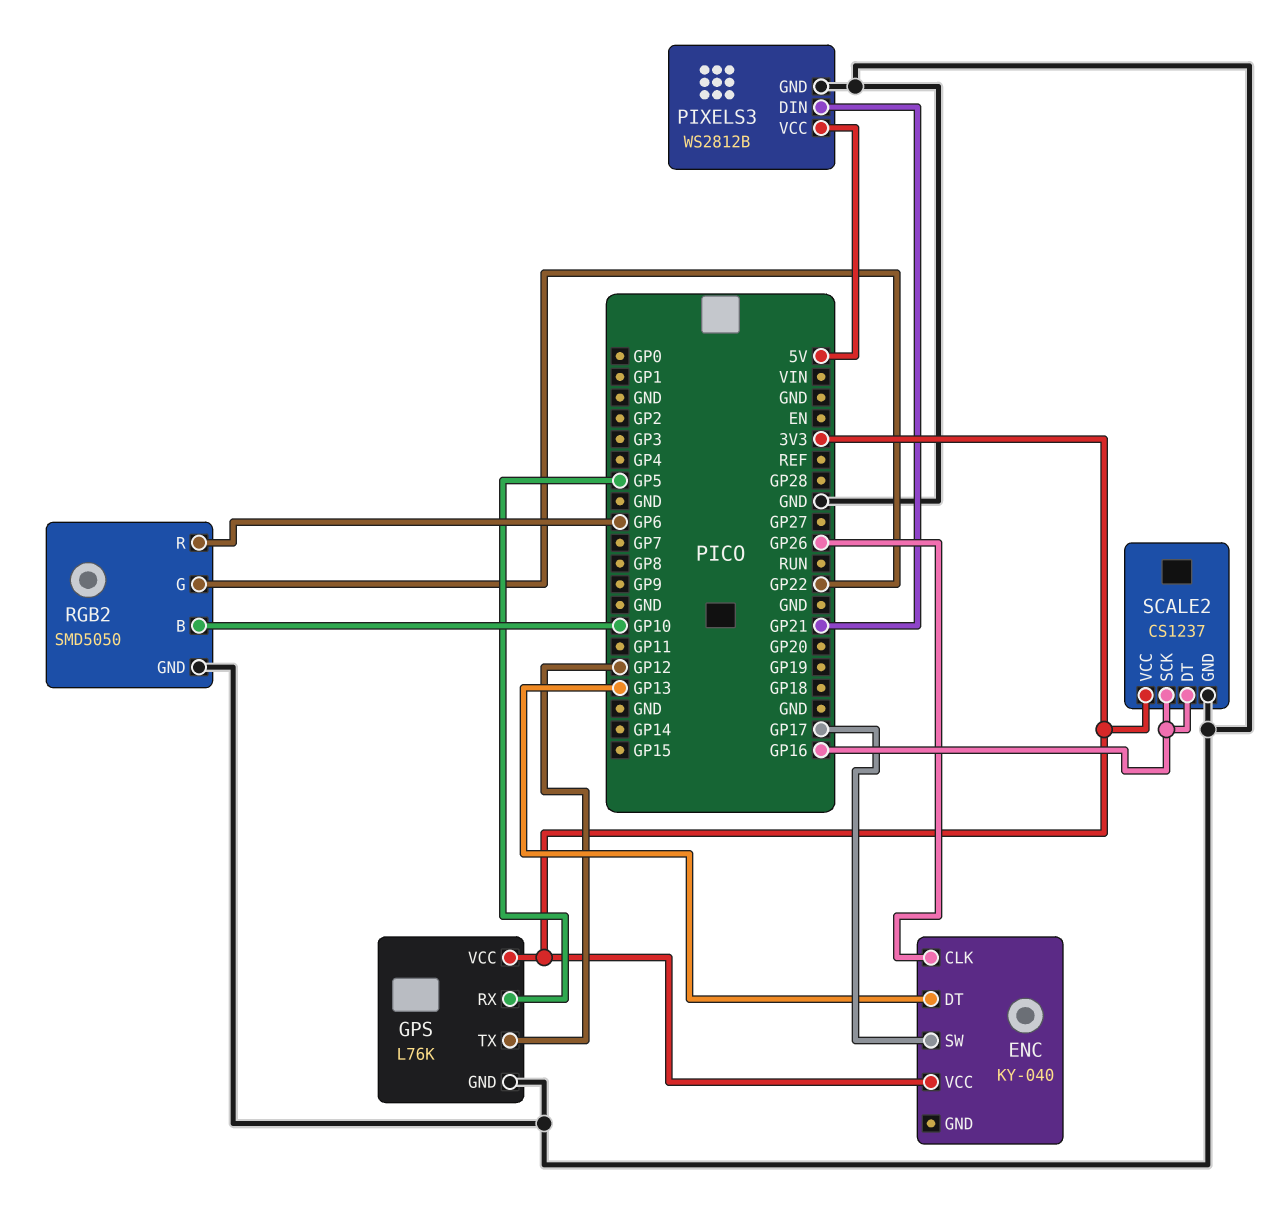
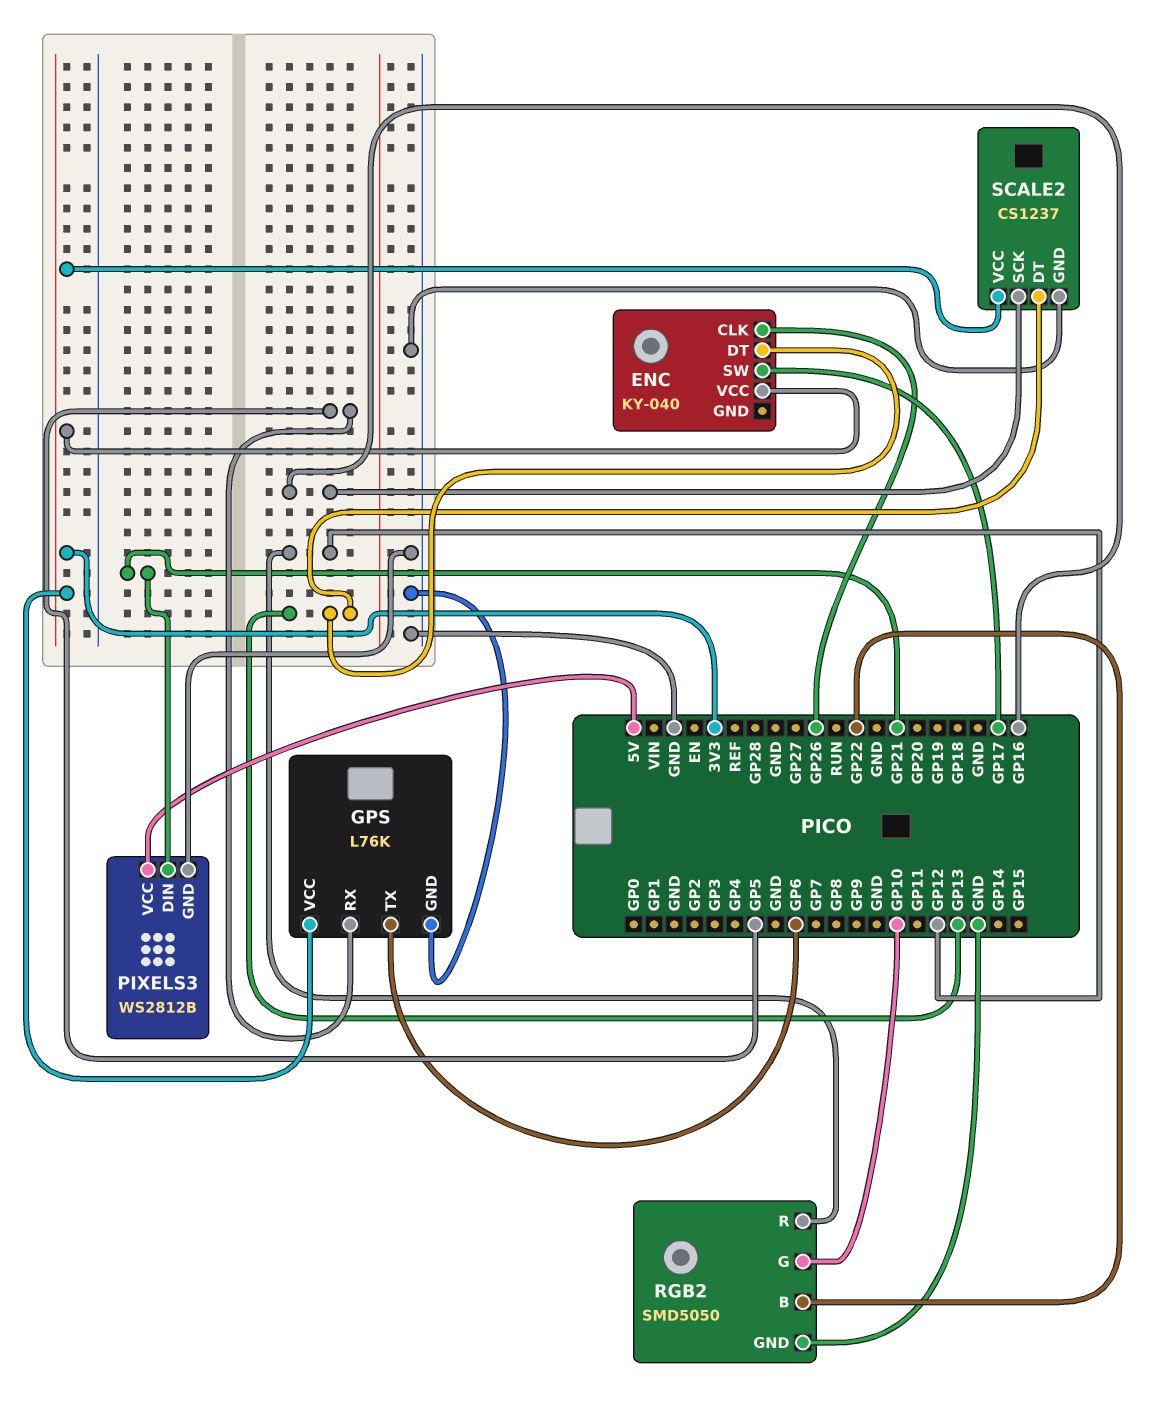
GPS pin TX: GP12 -> GP6
RGB2 pin B: GP10 -> GP22
RGB2 pin G: GP22 -> GP10
RGB2 pin R: GP6 -> GP12
SCALE2 pin DT: GP16 -> GP13

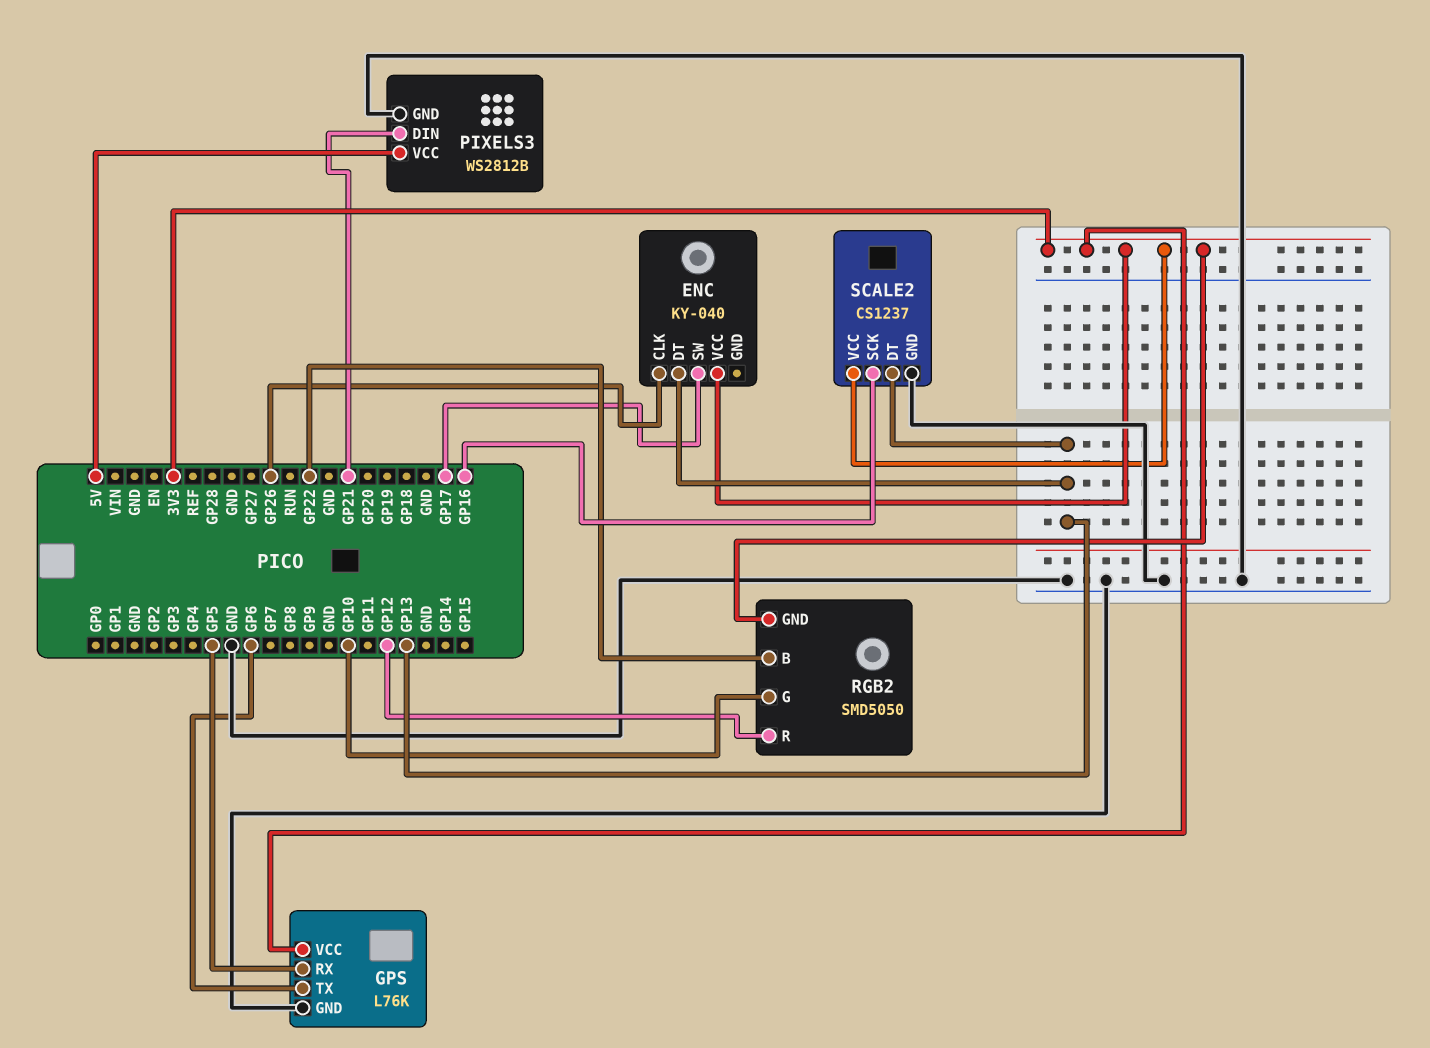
RGB2 pin GND: GND -> 3V3

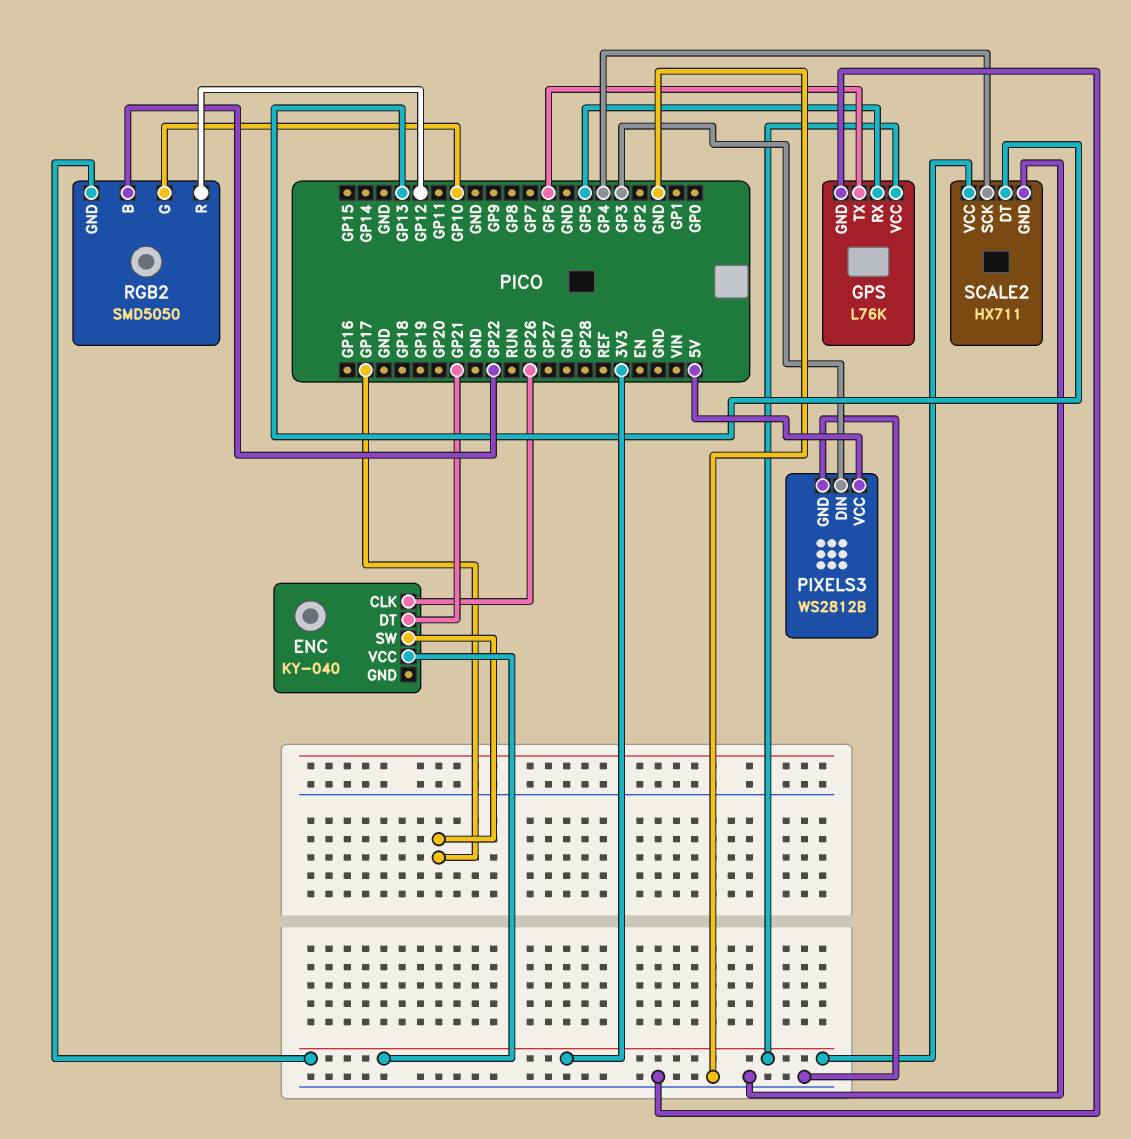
ENC pin DT: GP13 -> GP21
PIXELS3 pin DIN: GP21 -> GP3
SCALE2: CS1237 -> HX711
SCALE2 pin SCK: GP16 -> GP4

